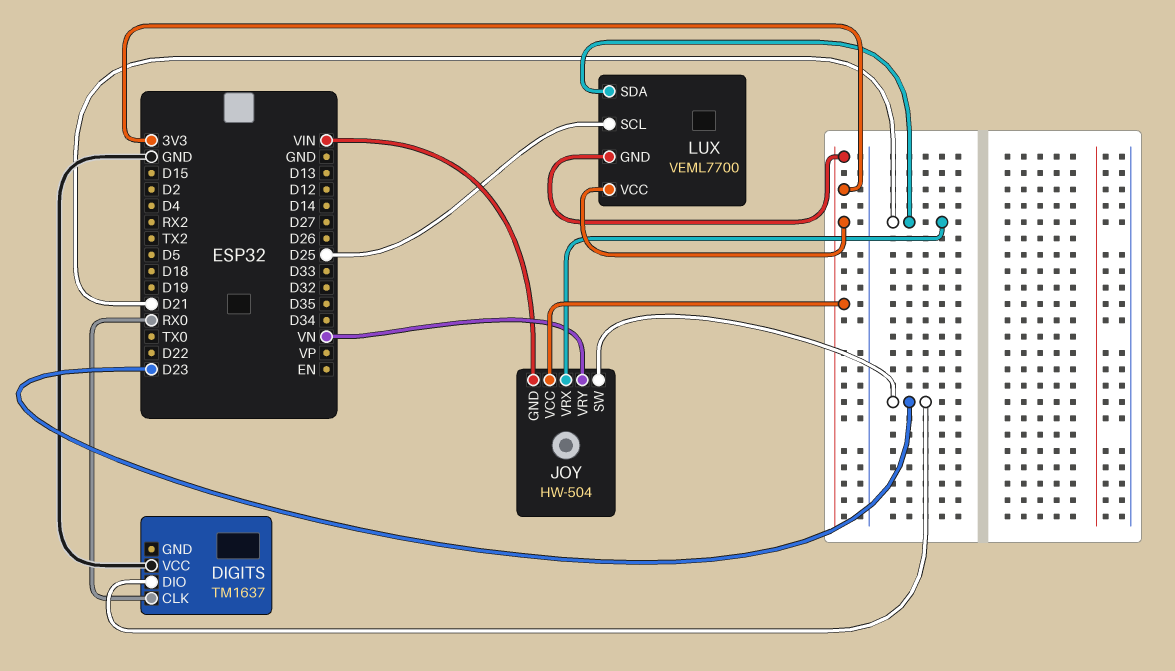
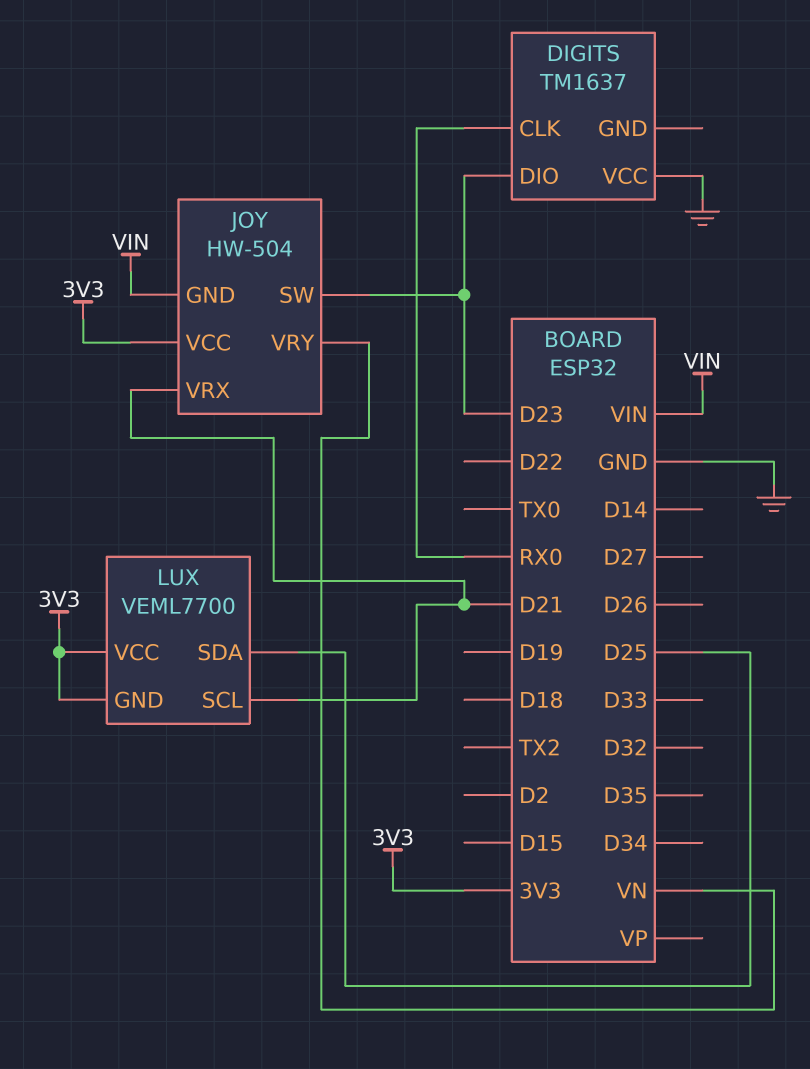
LUX pin SCL: D25 -> D21
LUX pin SDA: D21 -> D25

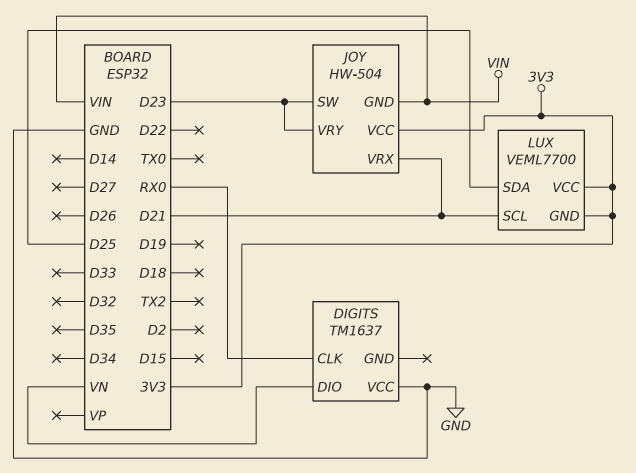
DIGITS pin DIO: D23 -> VN
JOY pin VRY: VN -> D23

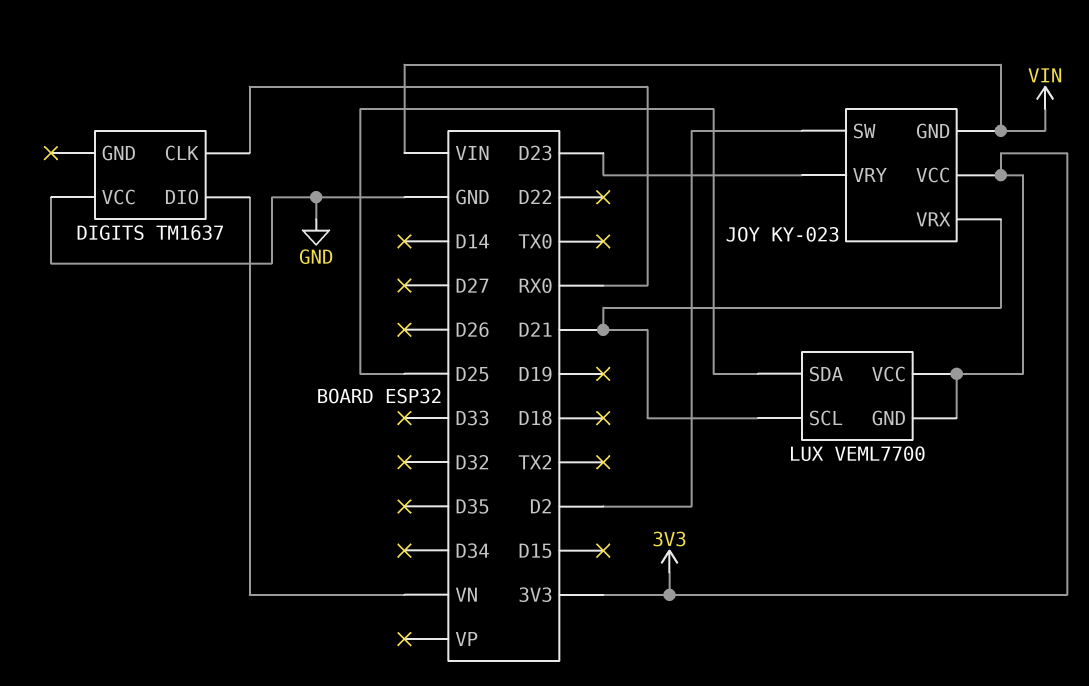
JOY: HW-504 -> KY-023
JOY pin SW: D23 -> D2

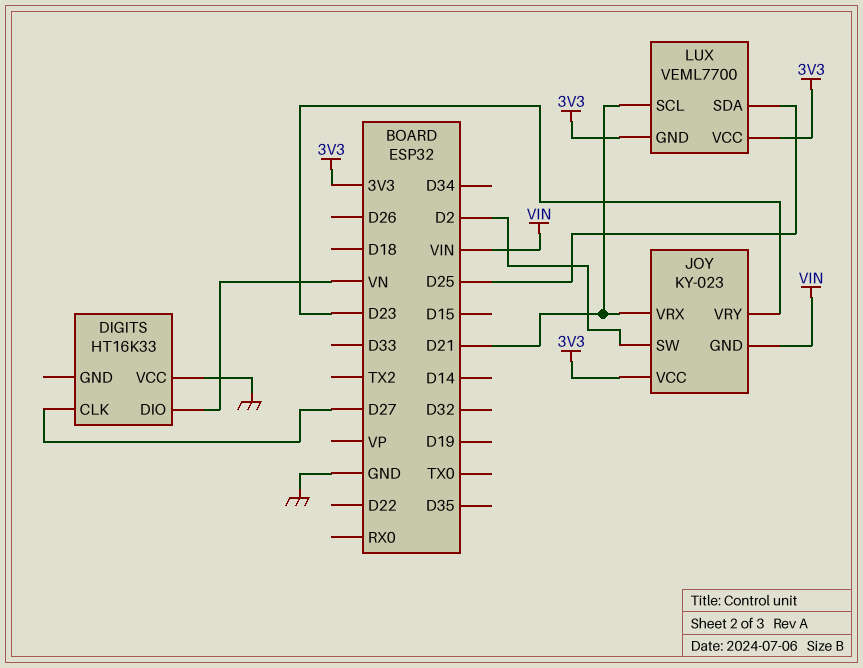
DIGITS: TM1637 -> HT16K33
DIGITS pin CLK: RX0 -> D27

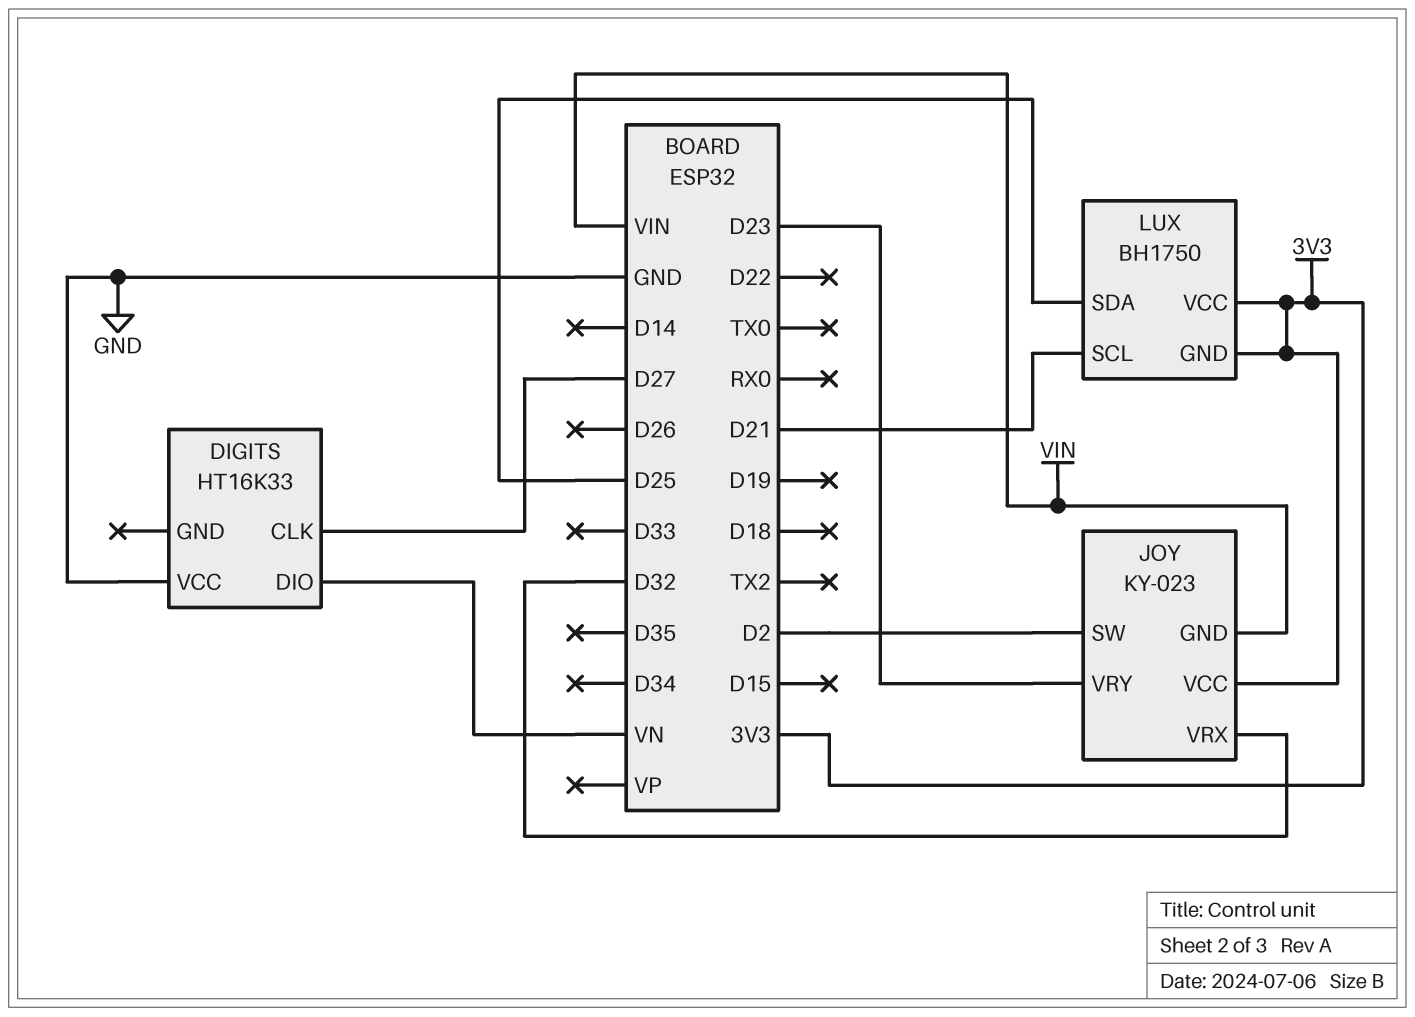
JOY pin VRX: D21 -> D32
LUX: VEML7700 -> BH1750

